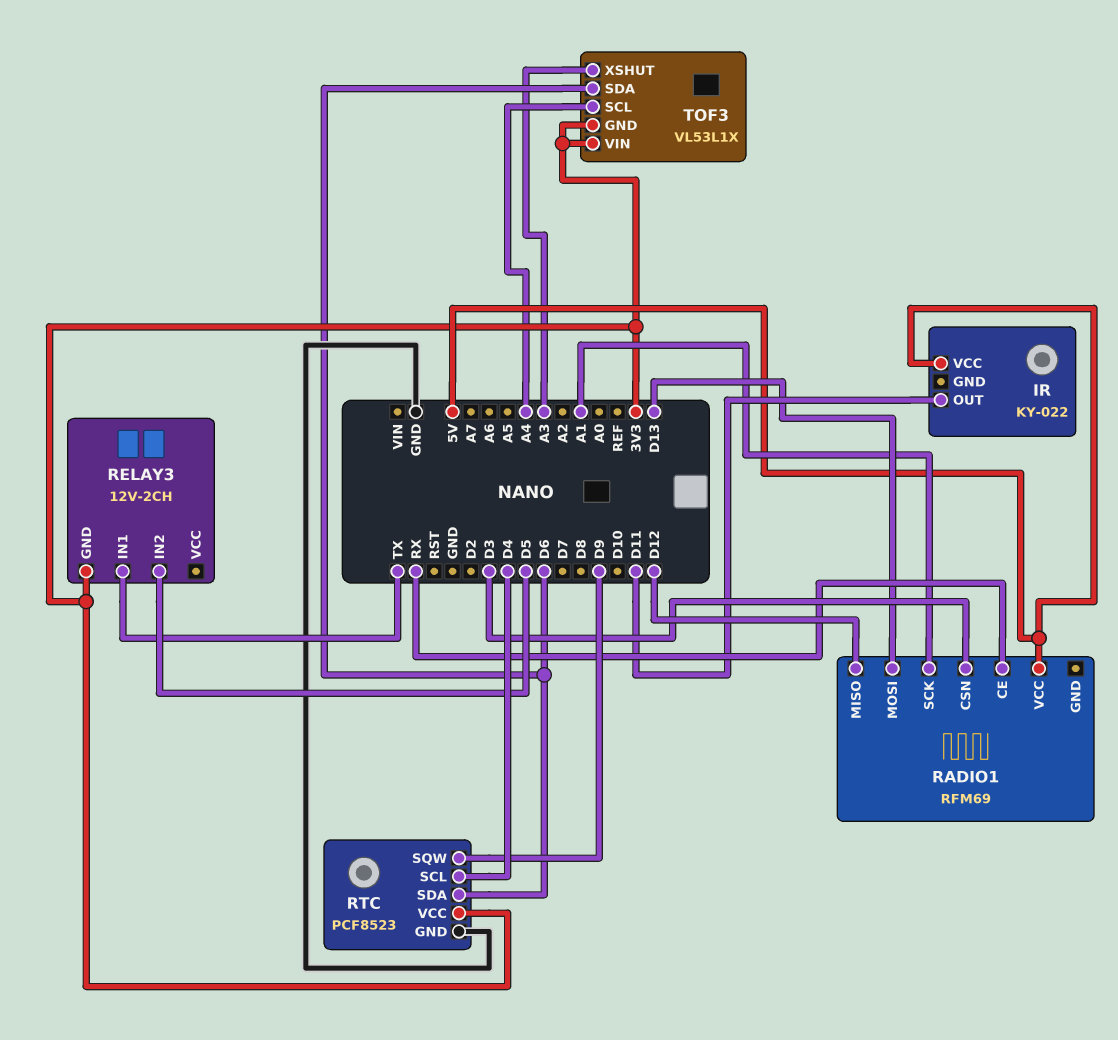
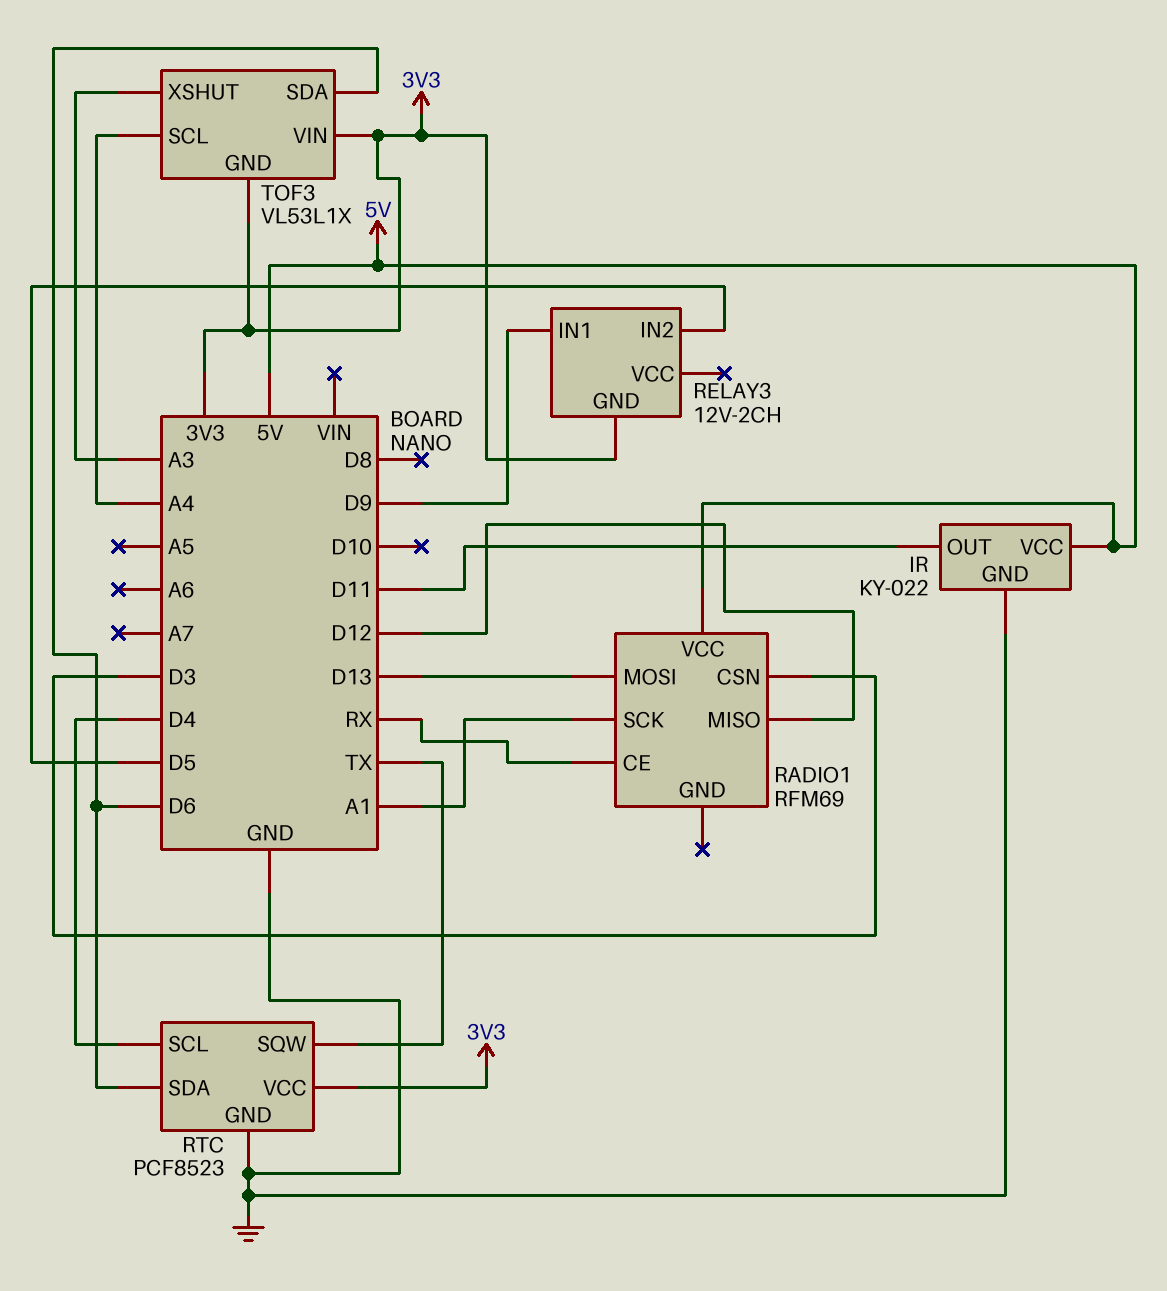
IR pin GND: none -> GND
RELAY3 pin IN1: TX -> D9
RTC pin SQW: D9 -> TX

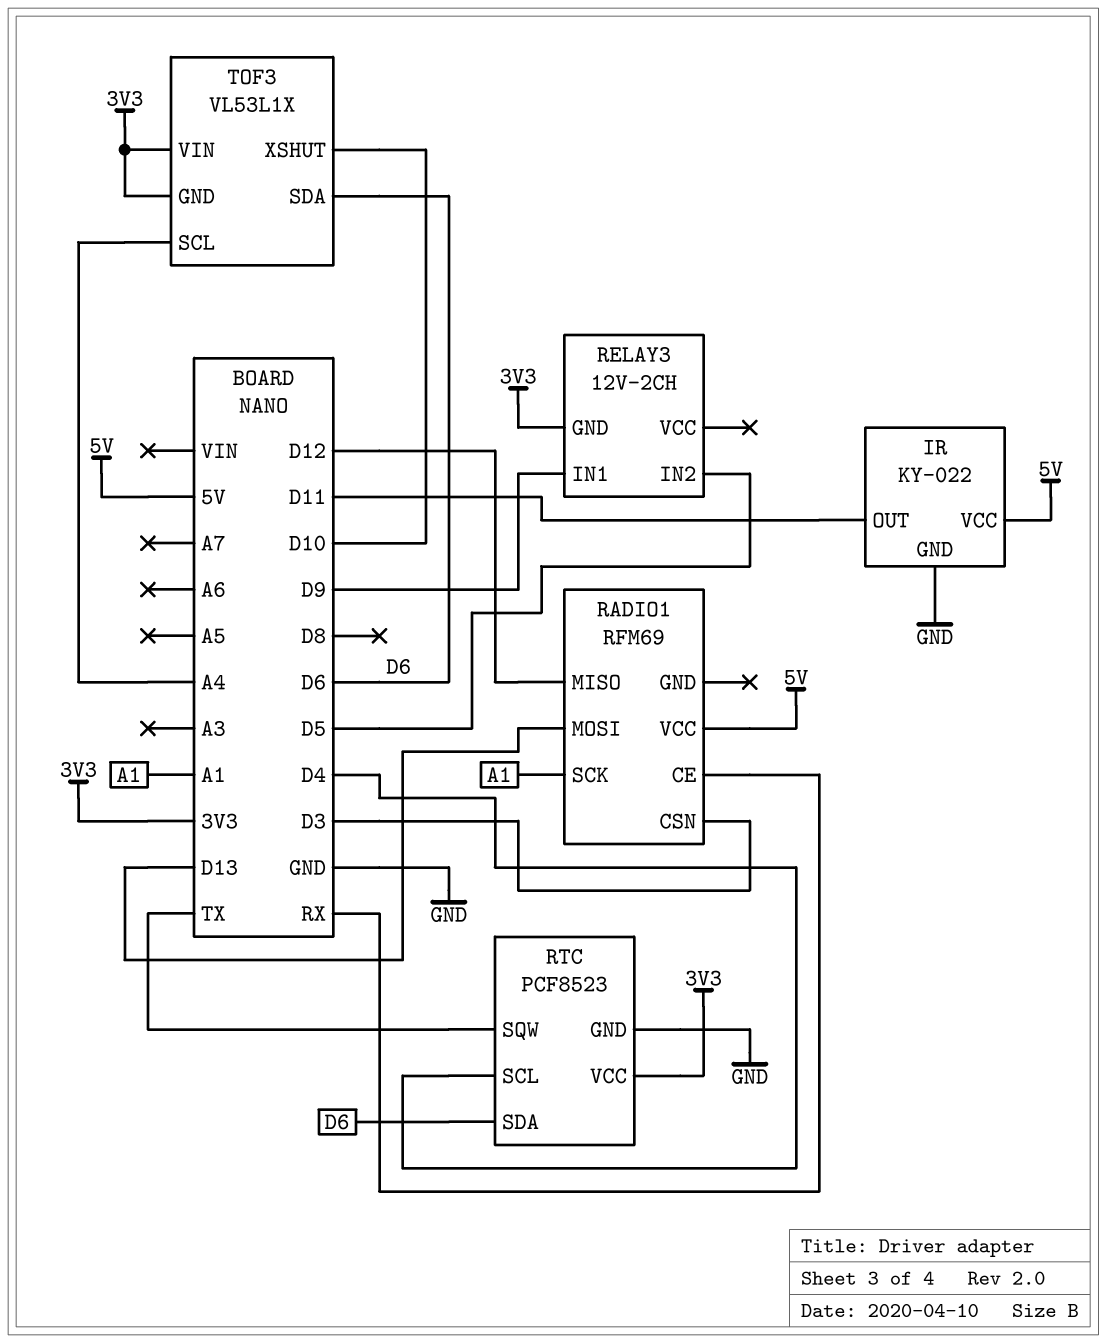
TOF3 pin XSHUT: A3 -> D10

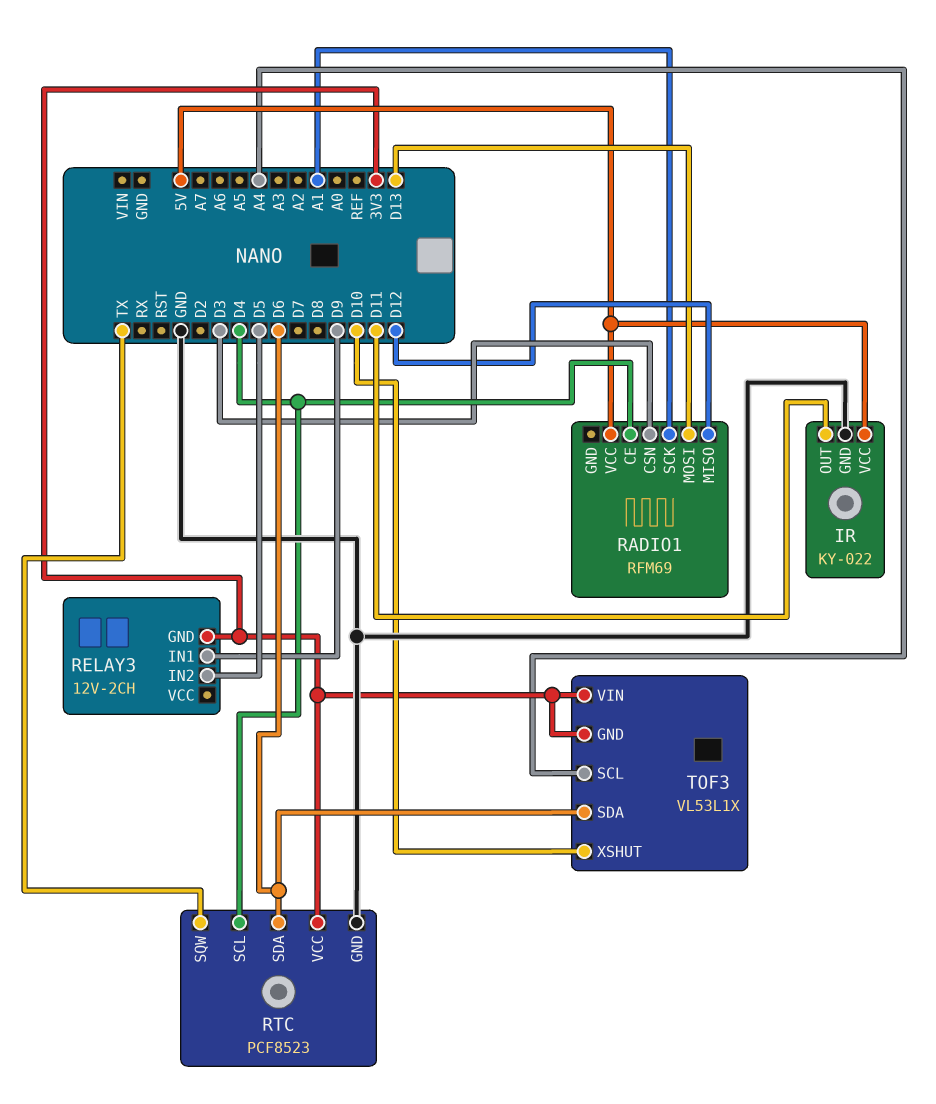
RADIO1 pin CE: RX -> D4

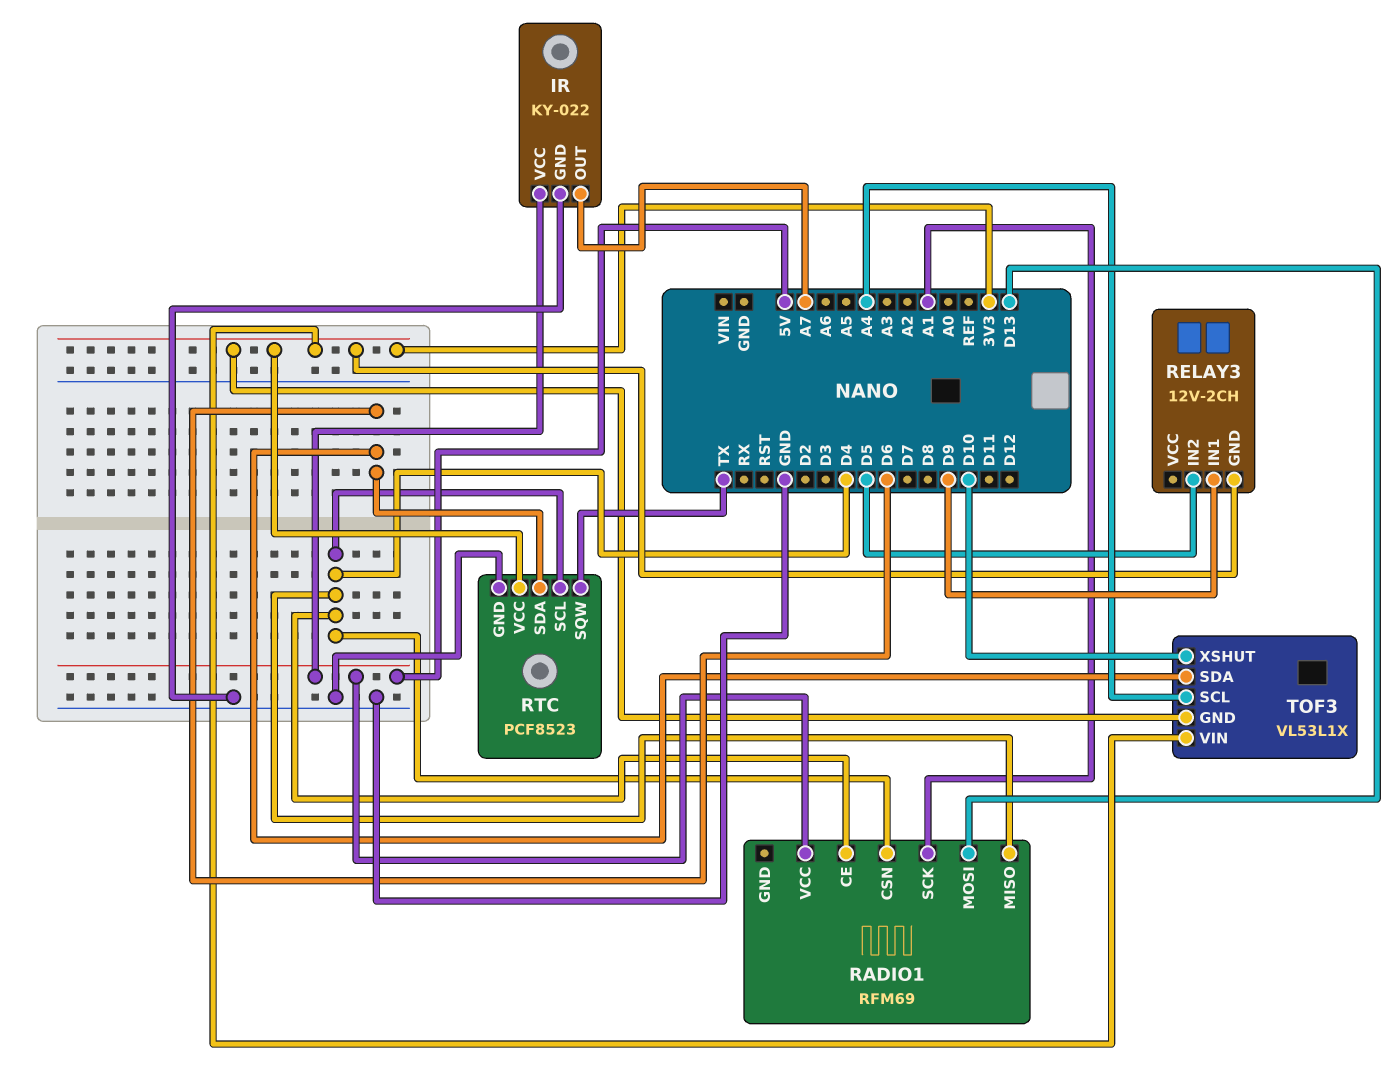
IR pin OUT: D11 -> A7
RADIO1 pin CSN: D3 -> D4
RADIO1 pin MISO: D12 -> D4

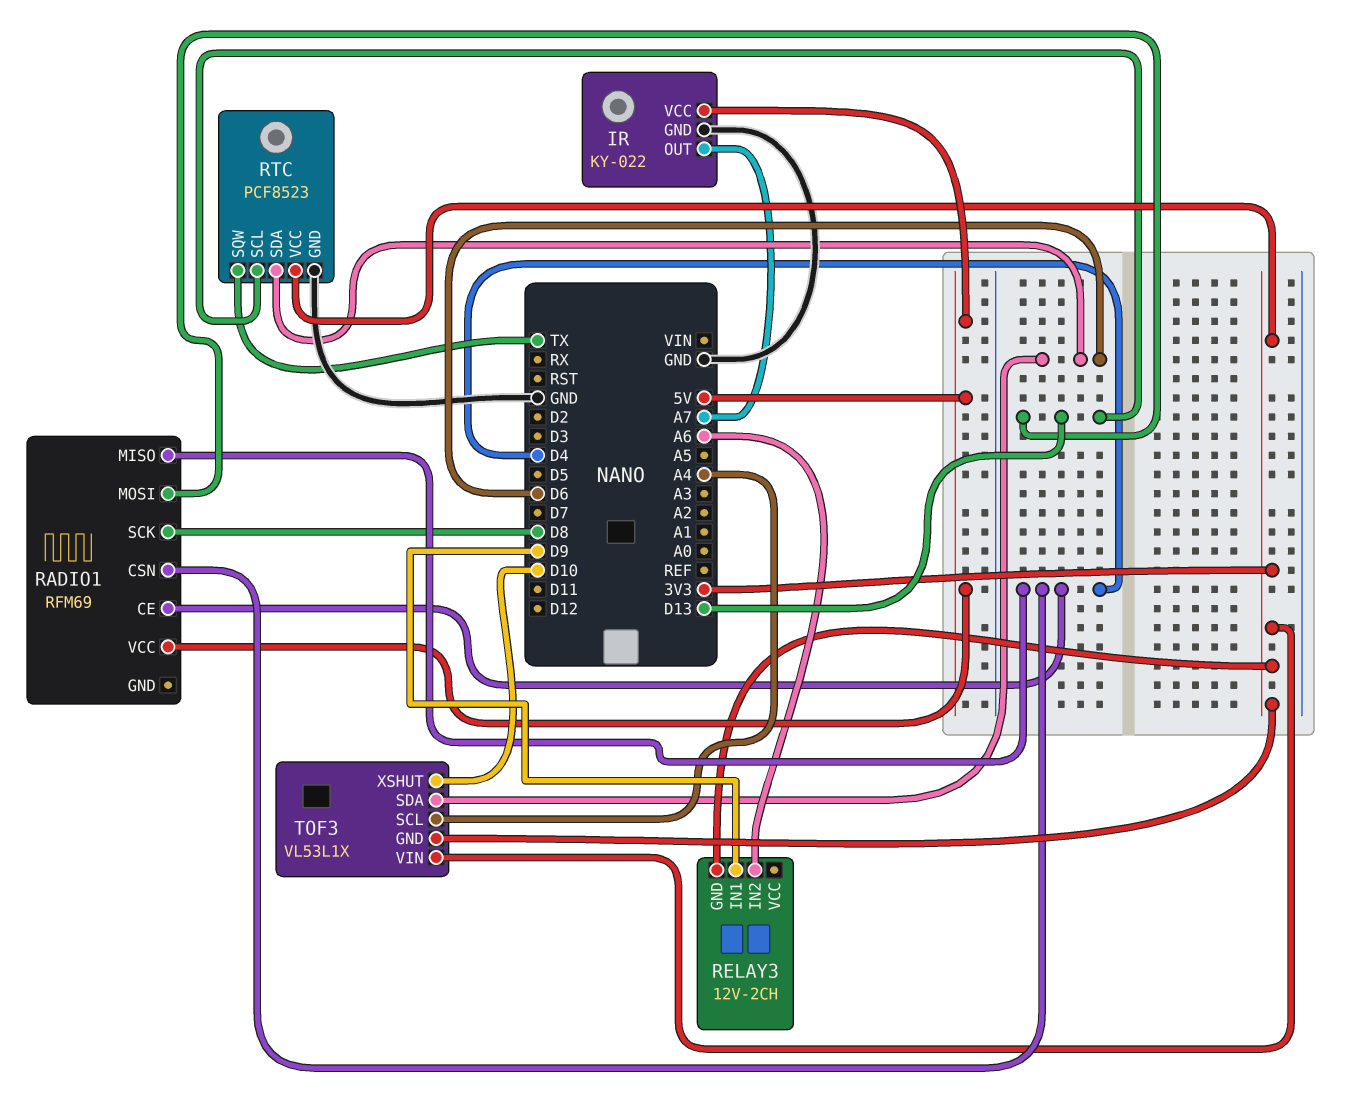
RADIO1 pin SCK: A1 -> D8
RELAY3 pin IN2: D5 -> A6
RTC pin SCL: D4 -> D13

